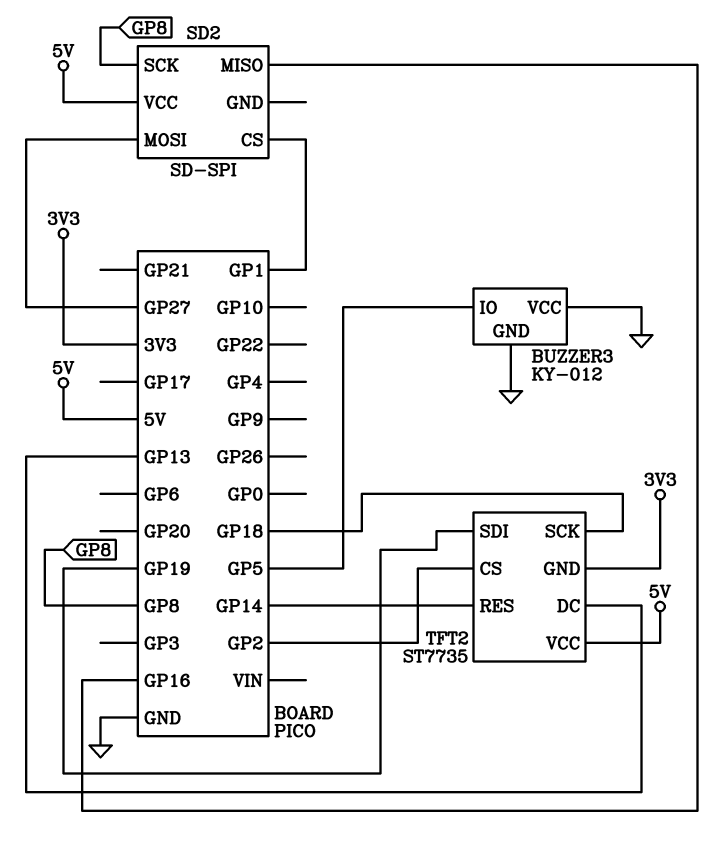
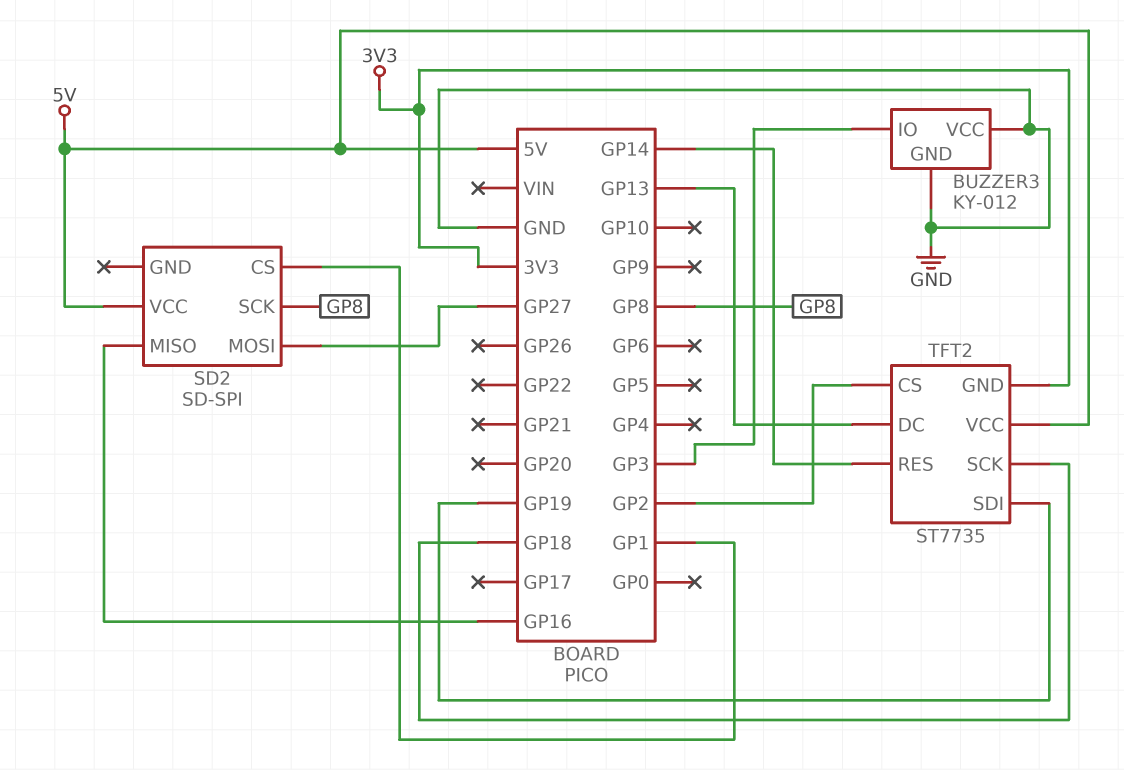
BUZZER3 pin IO: GP5 -> GP3

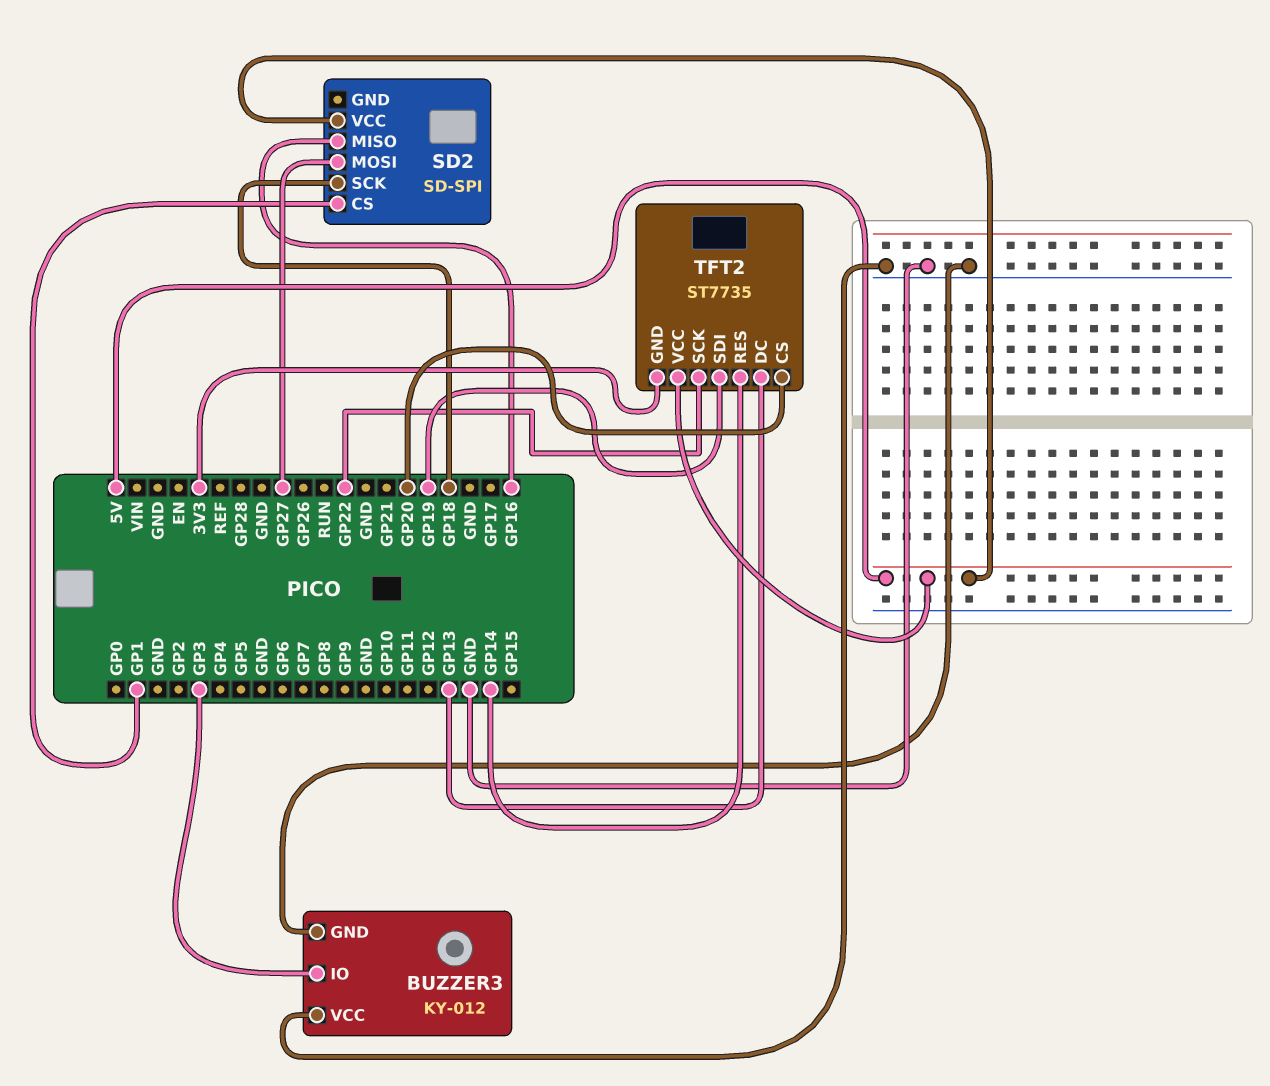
SD2 pin SCK: GP8 -> GP18
TFT2 pin CS: GP2 -> GP20
TFT2 pin SCK: GP18 -> GP22

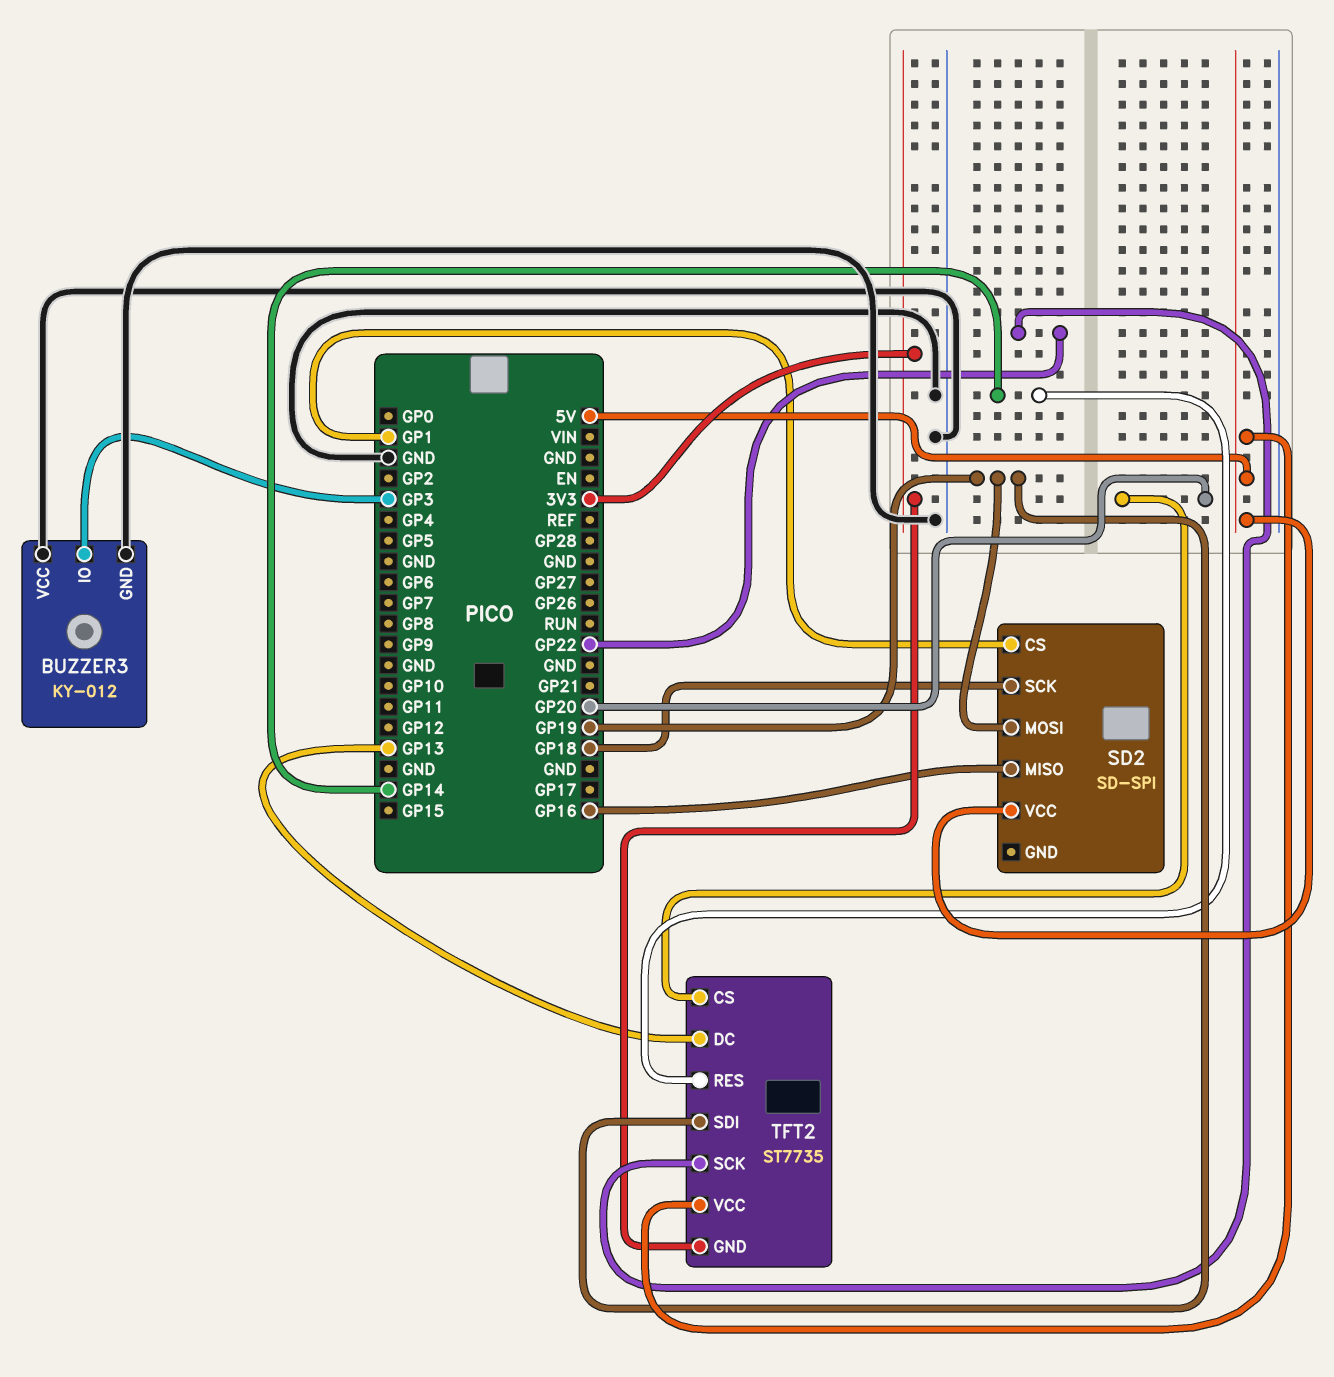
SD2 pin MOSI: GP27 -> GP19

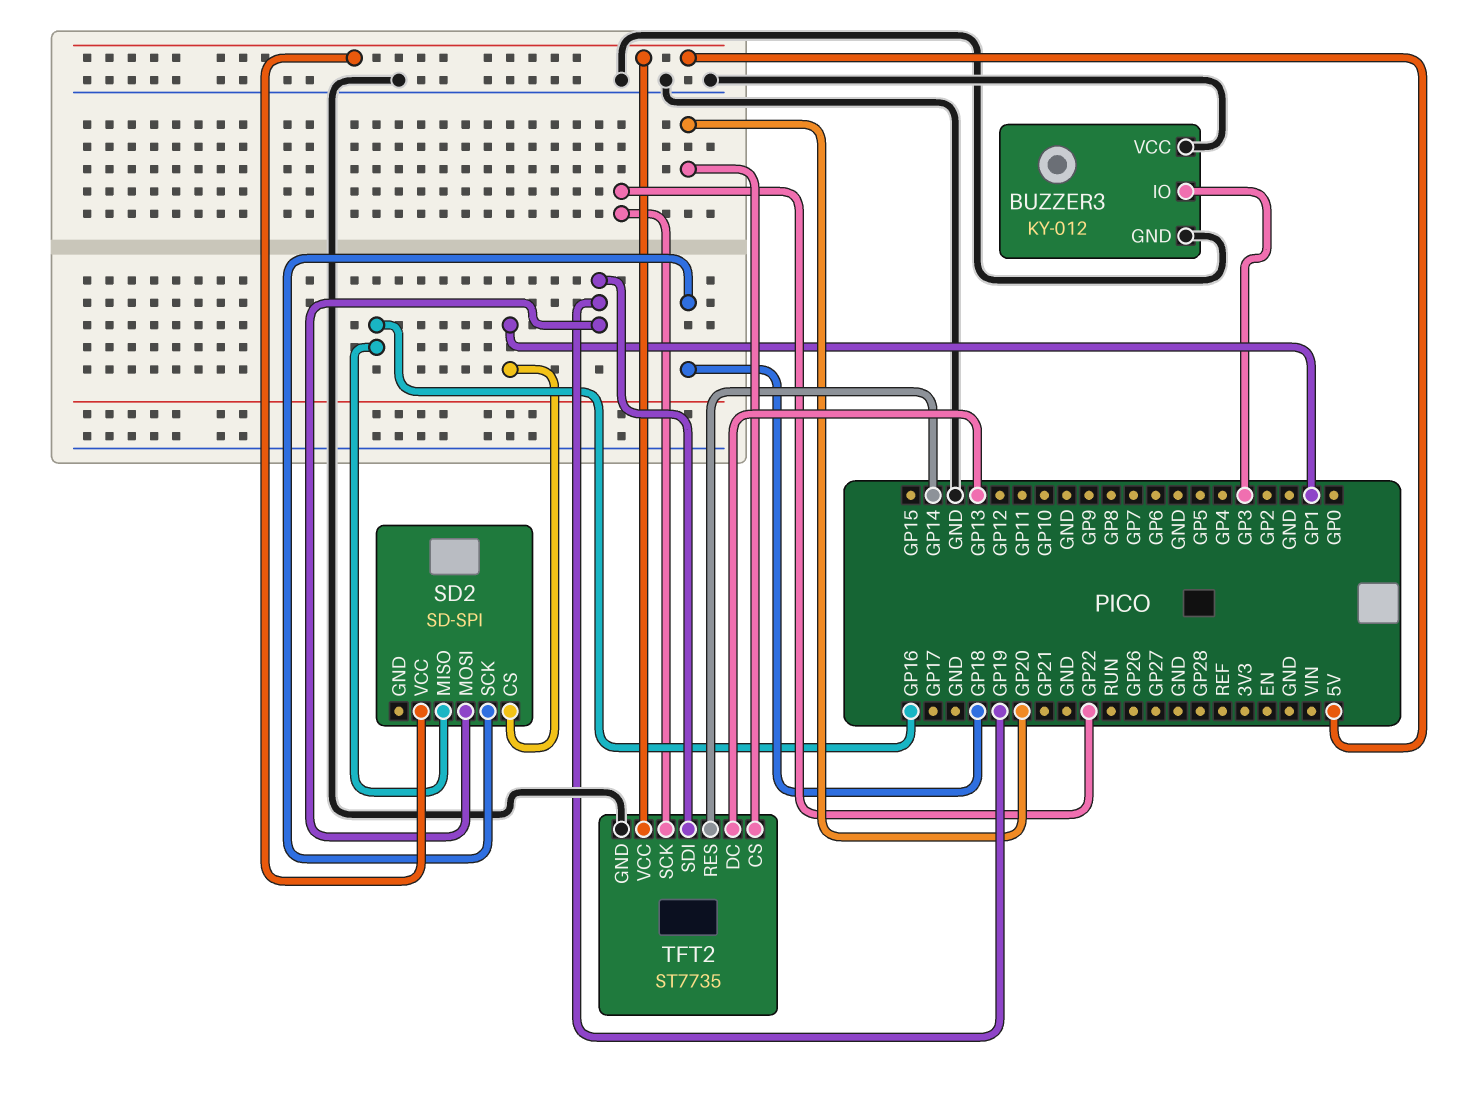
TFT2 pin GND: 3V3 -> GND

